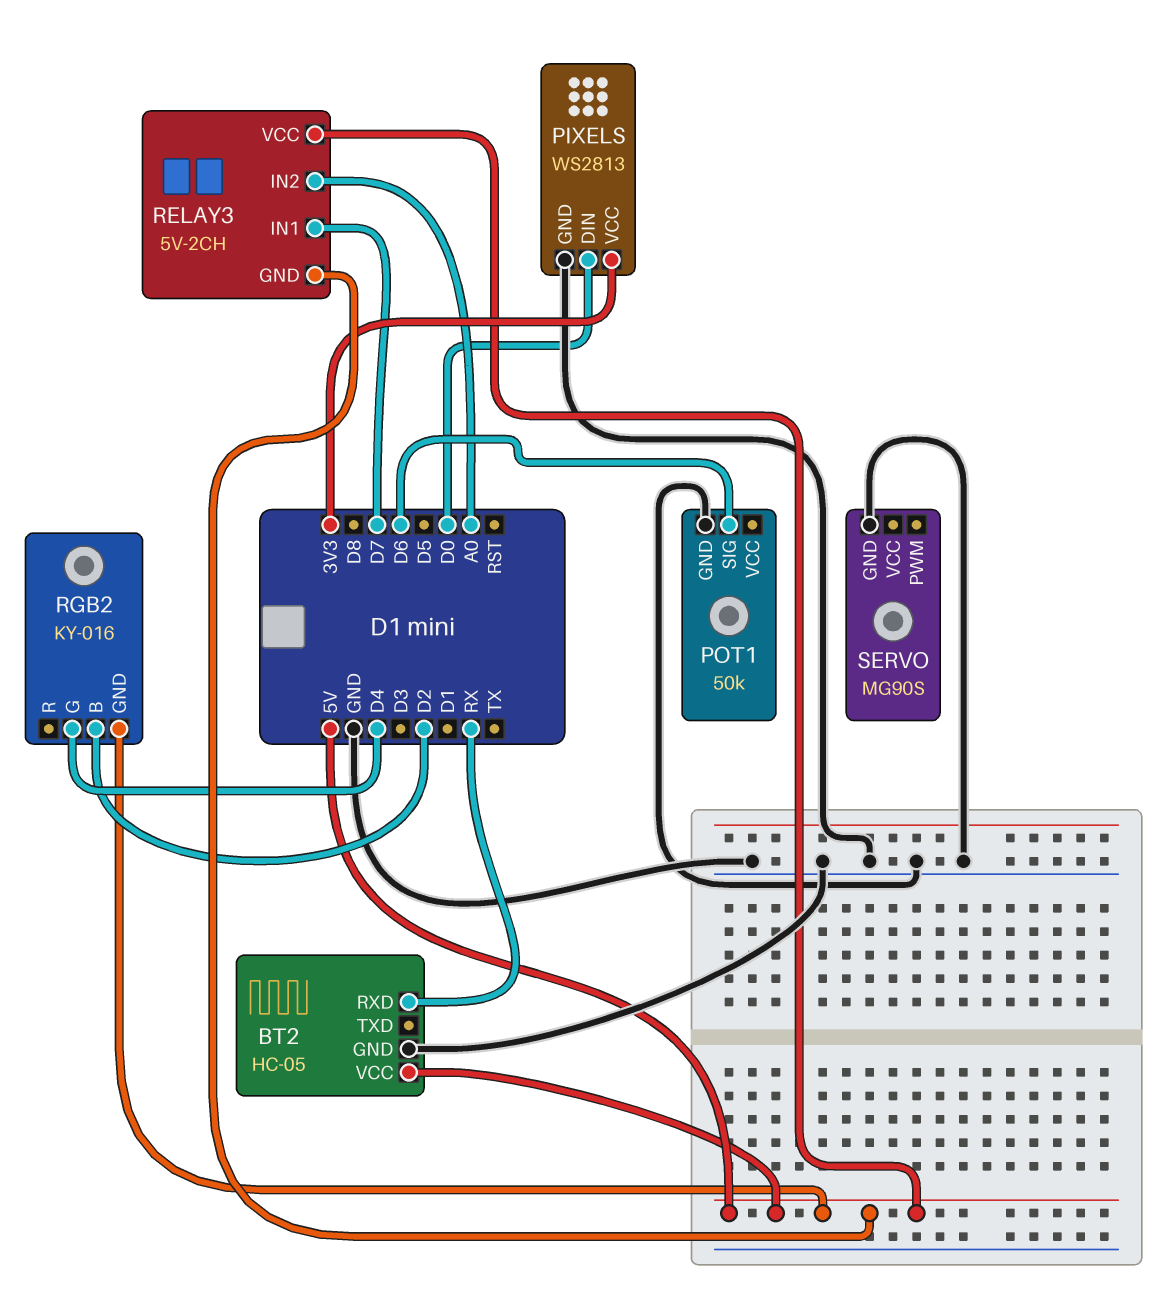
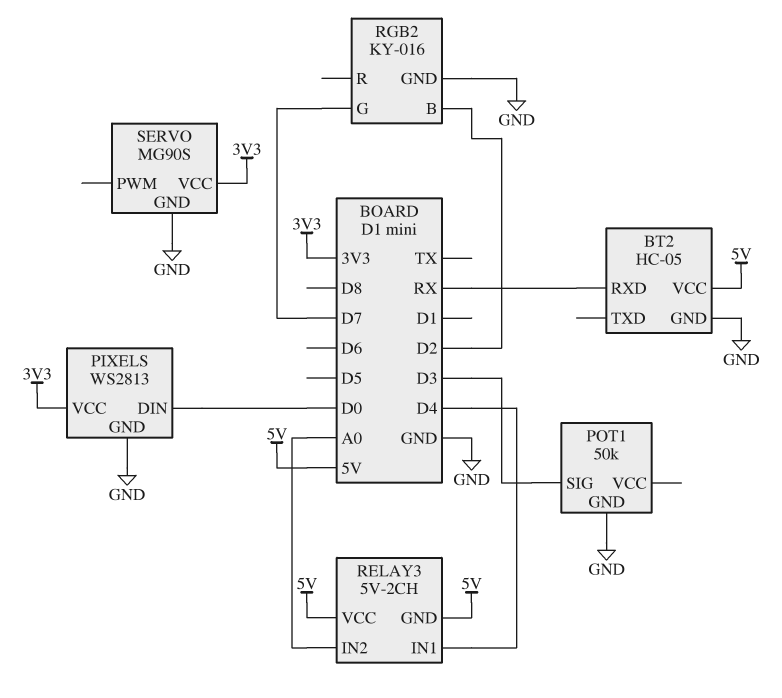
POT1 pin SIG: D6 -> D3
RELAY3 pin IN1: D7 -> D4
RGB2 pin G: D4 -> D7
RGB2 pin GND: 5V -> GND
SERVO pin VCC: none -> 3V3

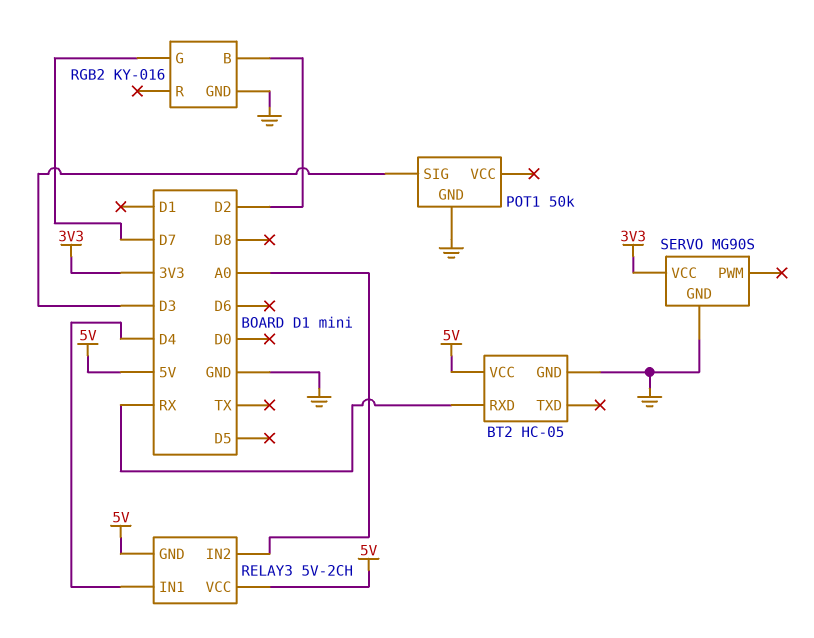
PIXELS: WS2813 -> none
PIXELS pin DIN: D0 -> none
PIXELS pin GND: GND -> none
PIXELS pin VCC: 3V3 -> none

